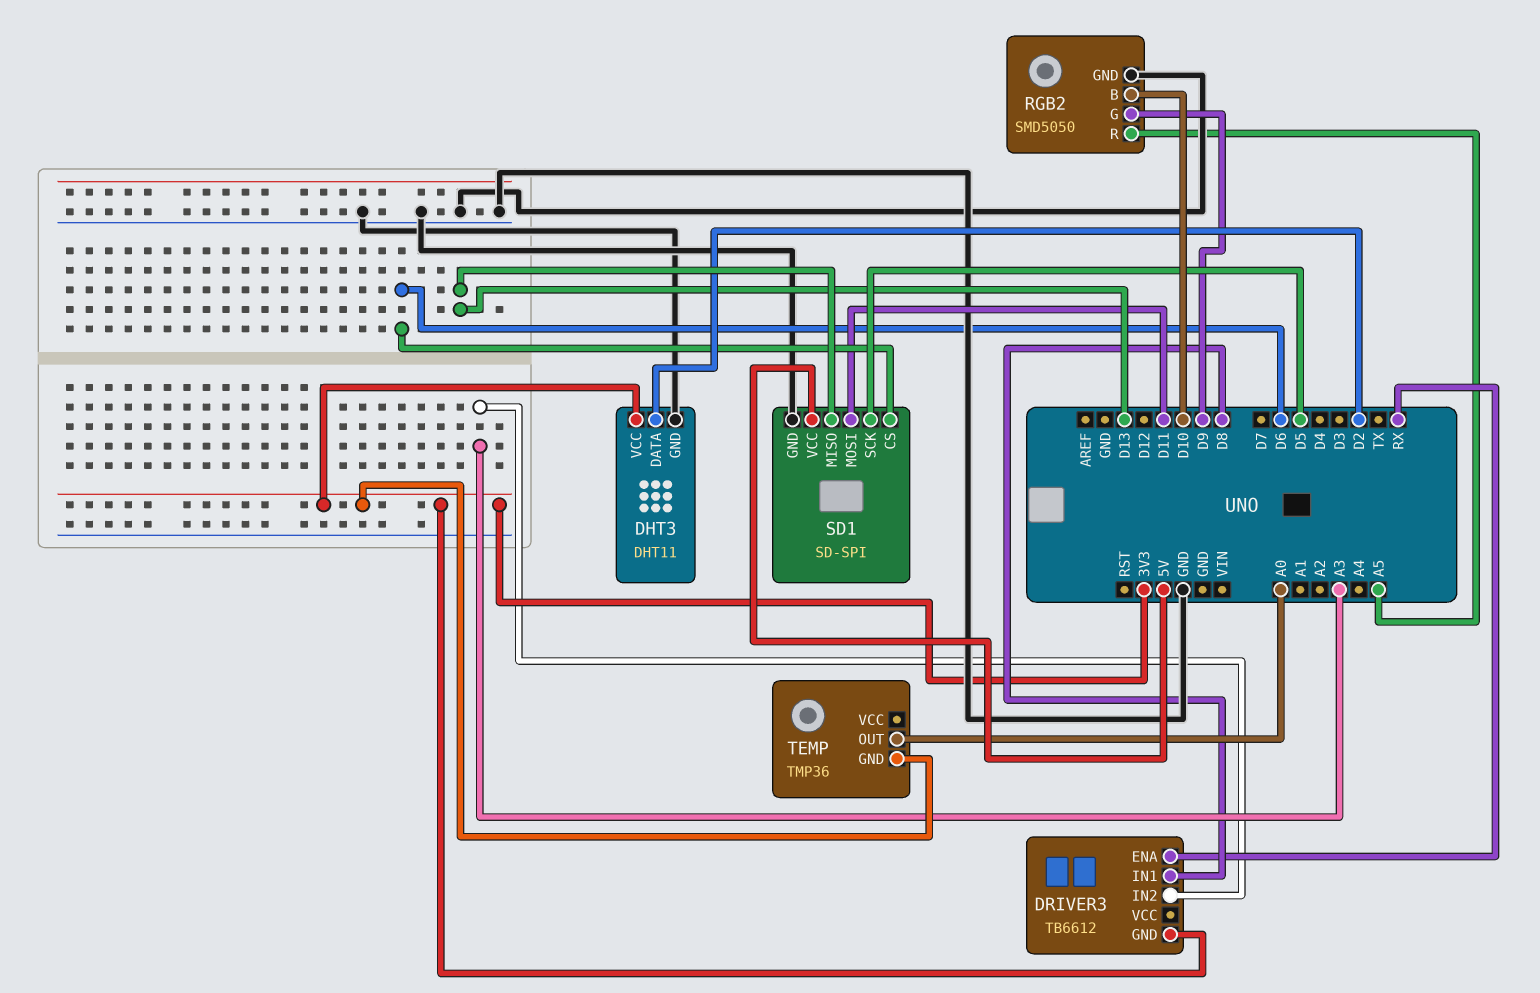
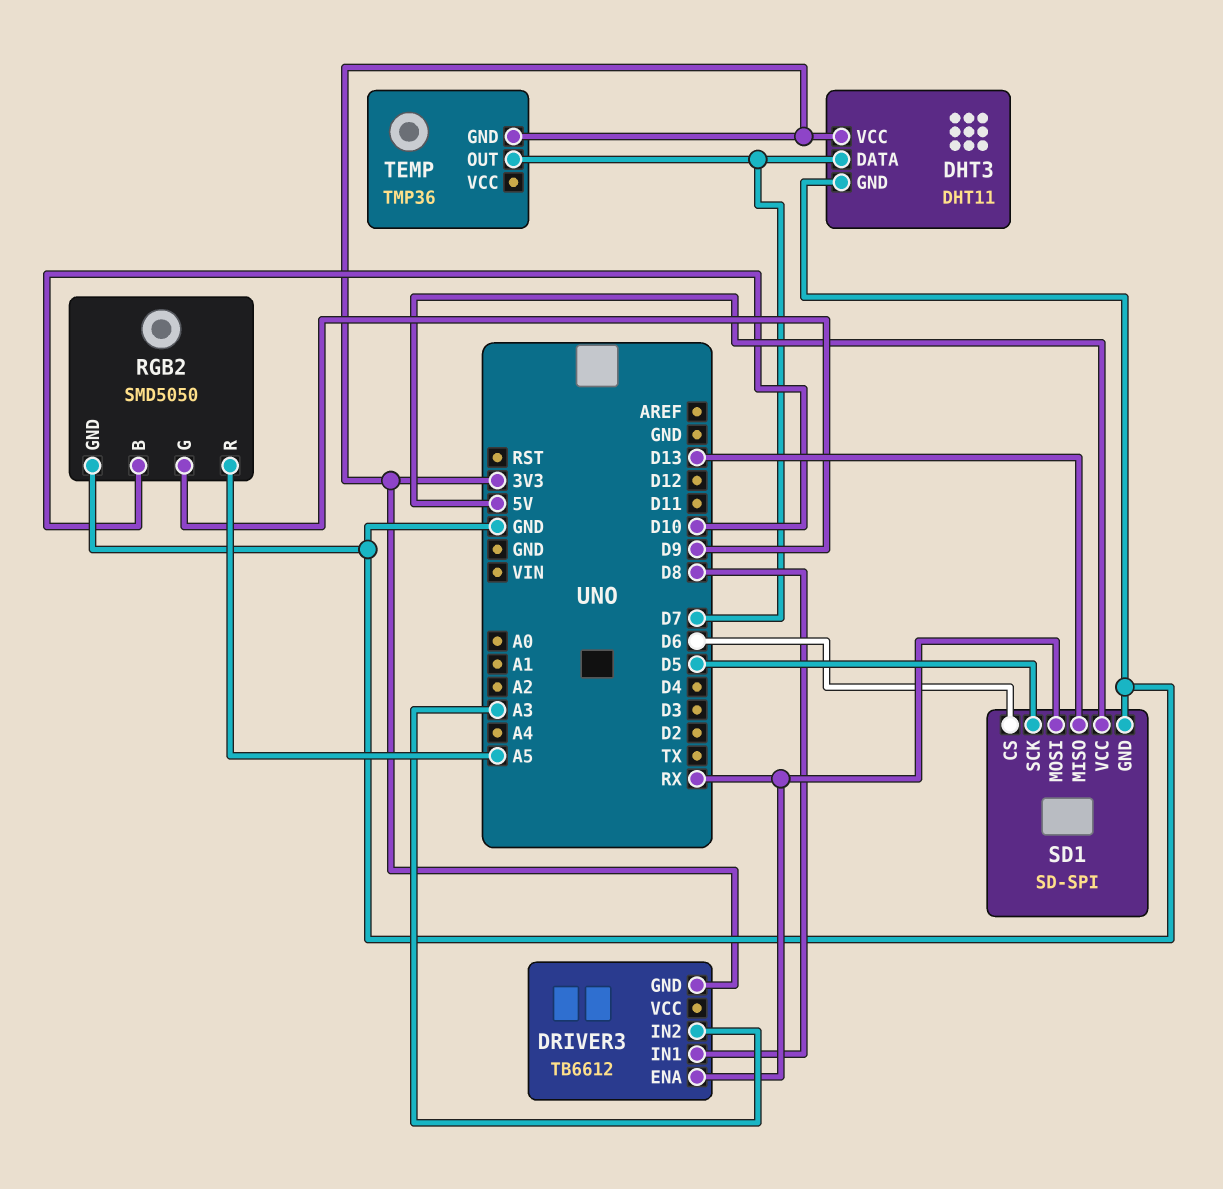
DHT3 pin DATA: D2 -> D7
SD1 pin MOSI: D11 -> RX
TEMP pin OUT: A0 -> D7

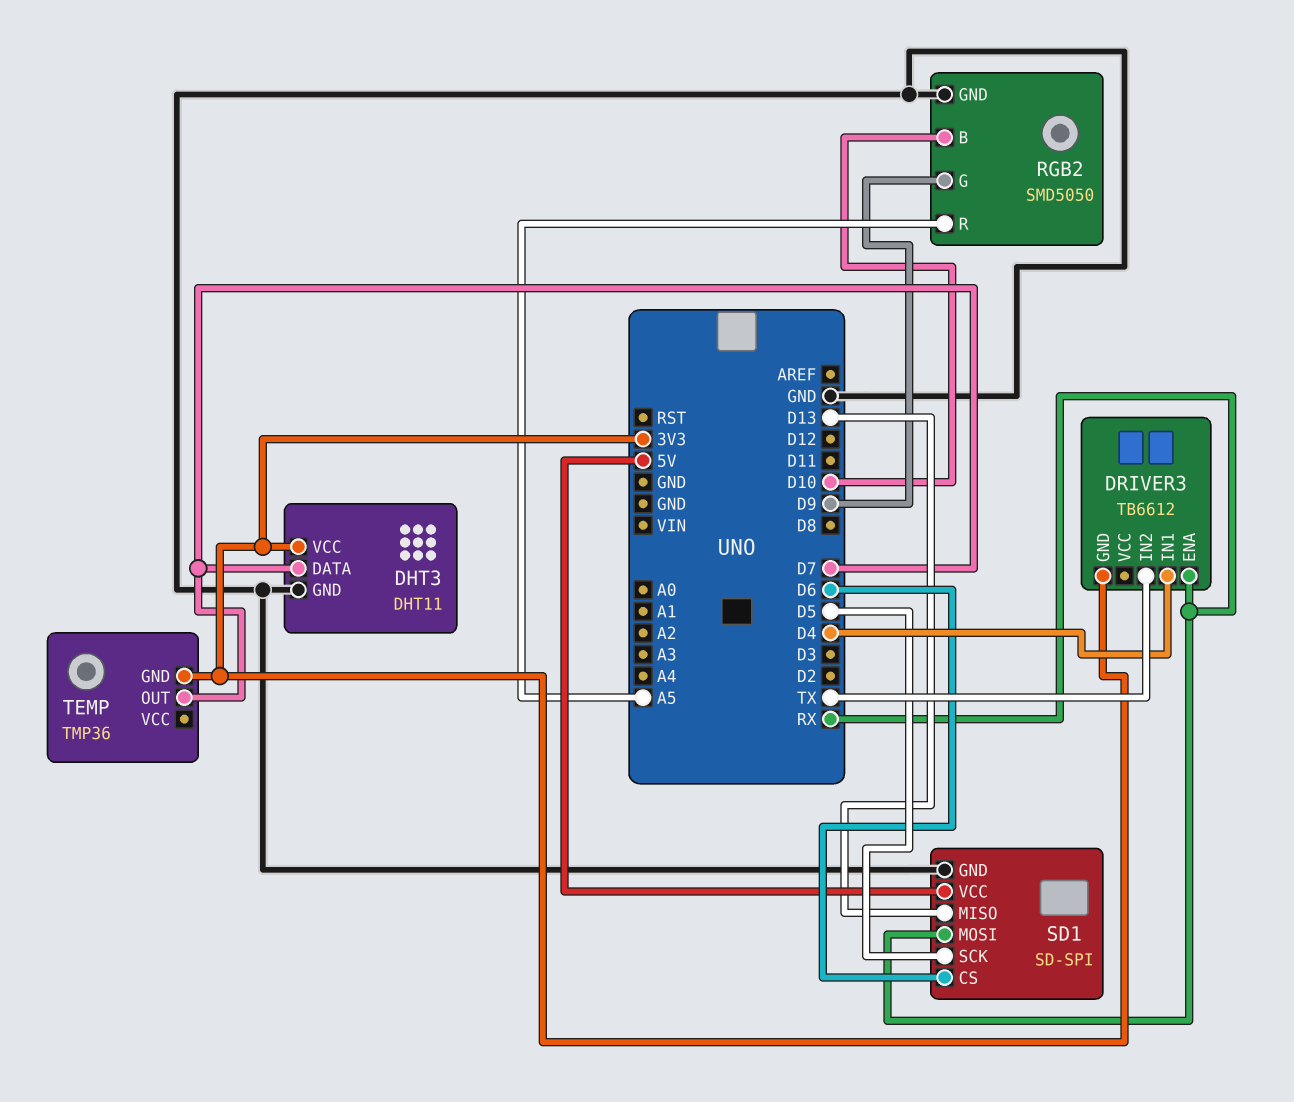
DRIVER3 pin IN1: D8 -> D4
DRIVER3 pin IN2: A3 -> TX

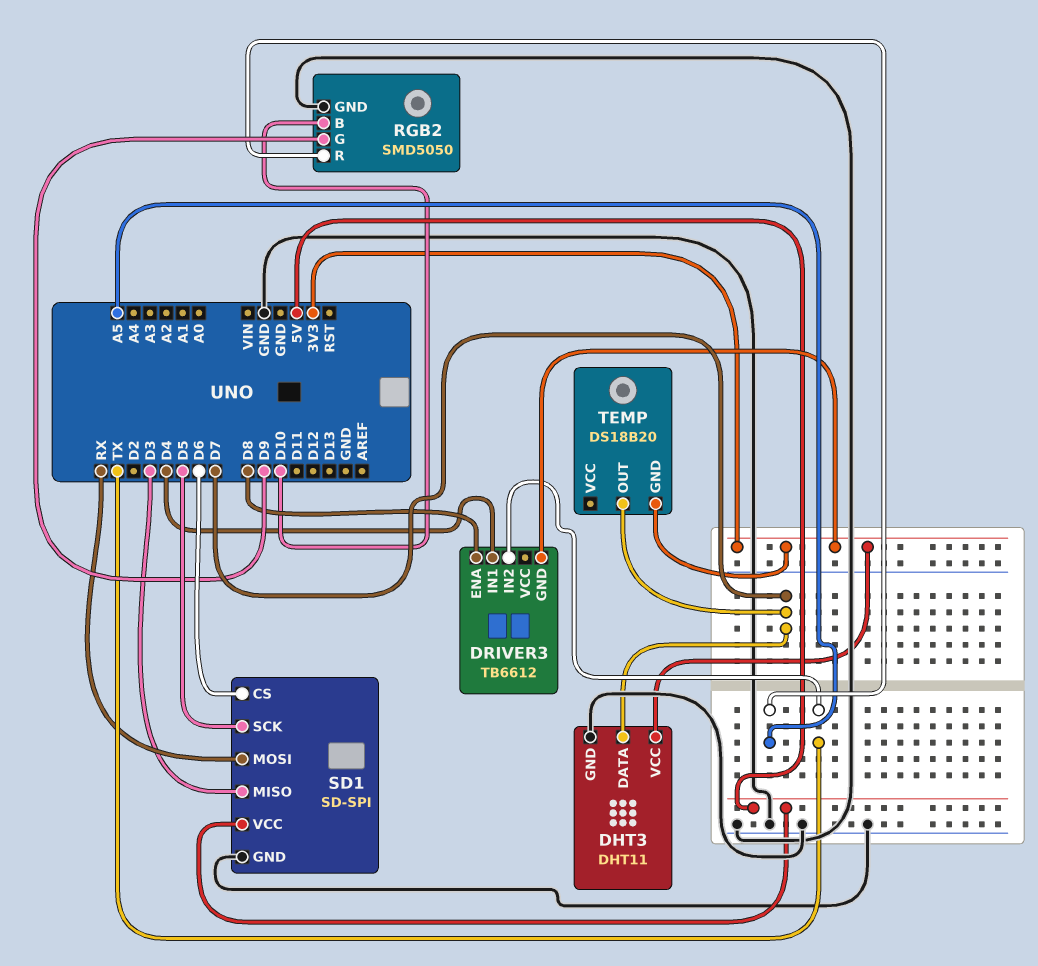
DRIVER3 pin ENA: RX -> D8
SD1 pin MISO: D13 -> D3
TEMP: TMP36 -> DS18B20

